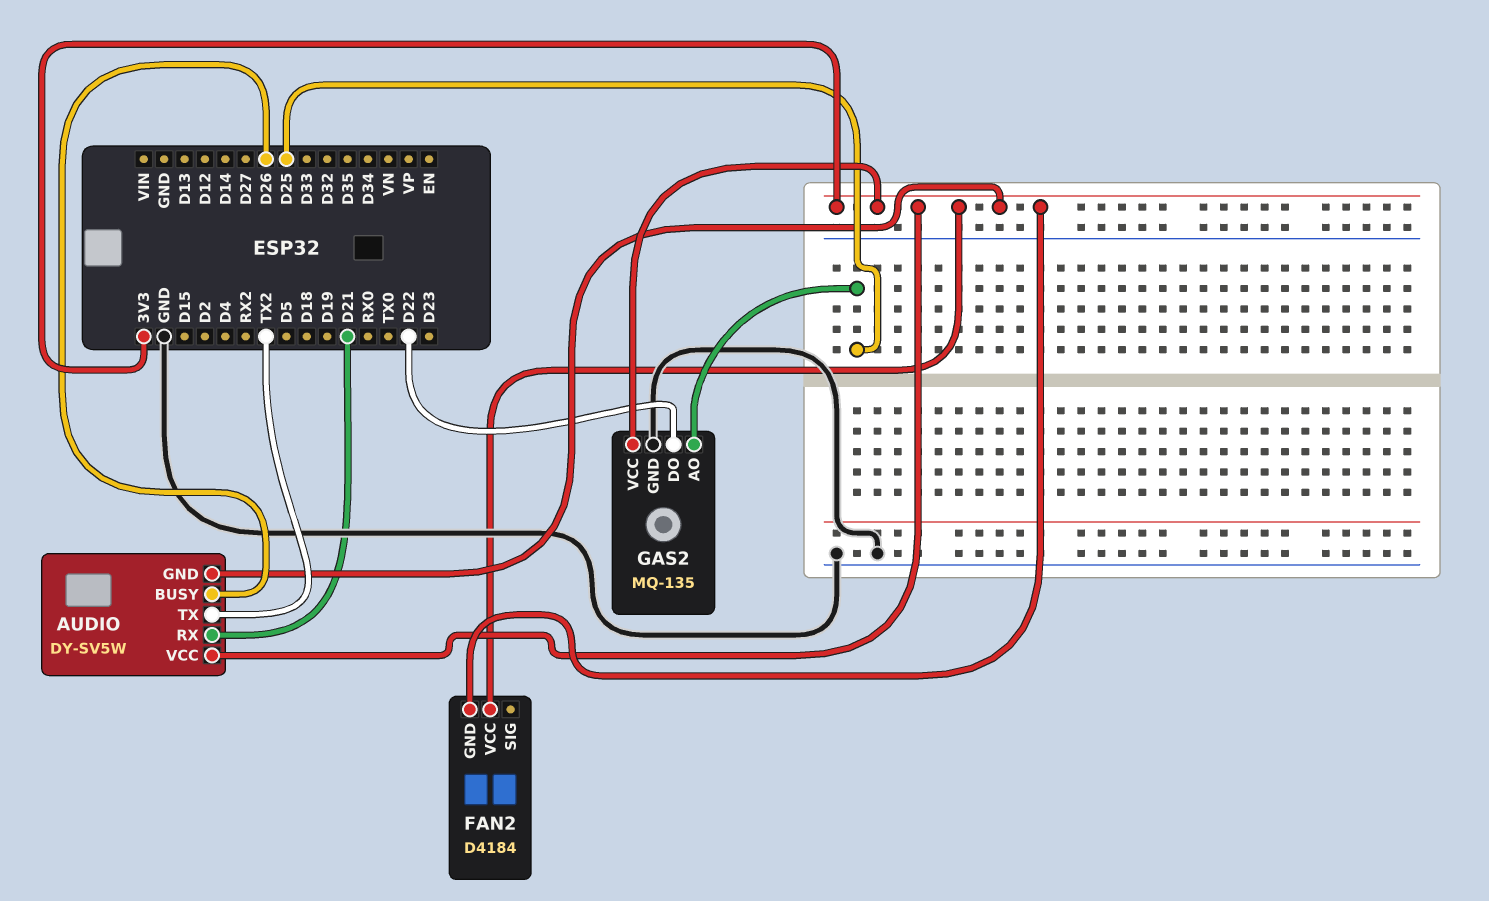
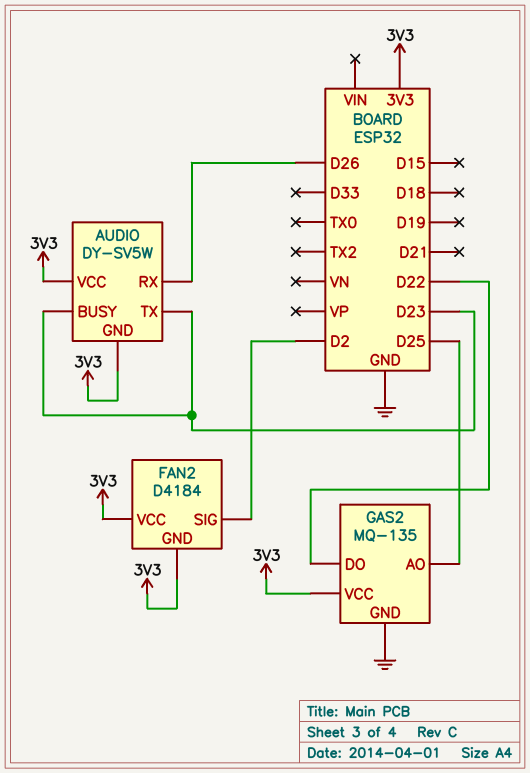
AUDIO pin BUSY: D26 -> D23
AUDIO pin RX: D21 -> D26
AUDIO pin TX: TX2 -> D23
FAN2 pin SIG: none -> D2

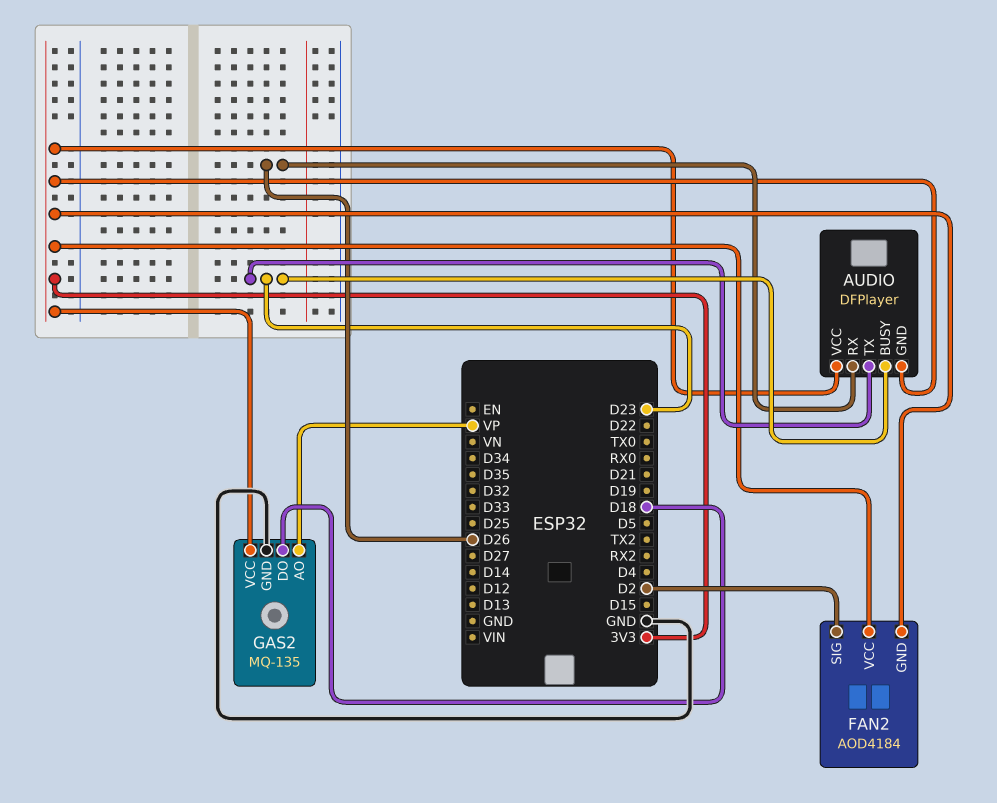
AUDIO: DY-SV5W -> DFPlayer
FAN2: D4184 -> AOD4184
GAS2 pin AO: D25 -> VP
GAS2 pin DO: D22 -> D18

